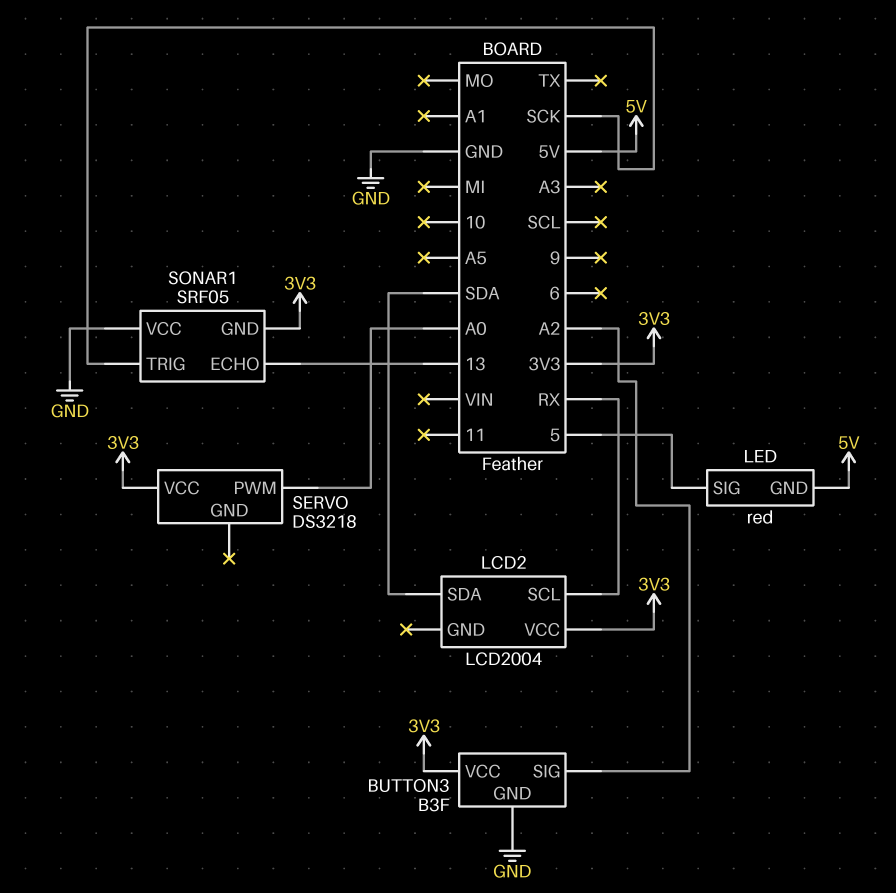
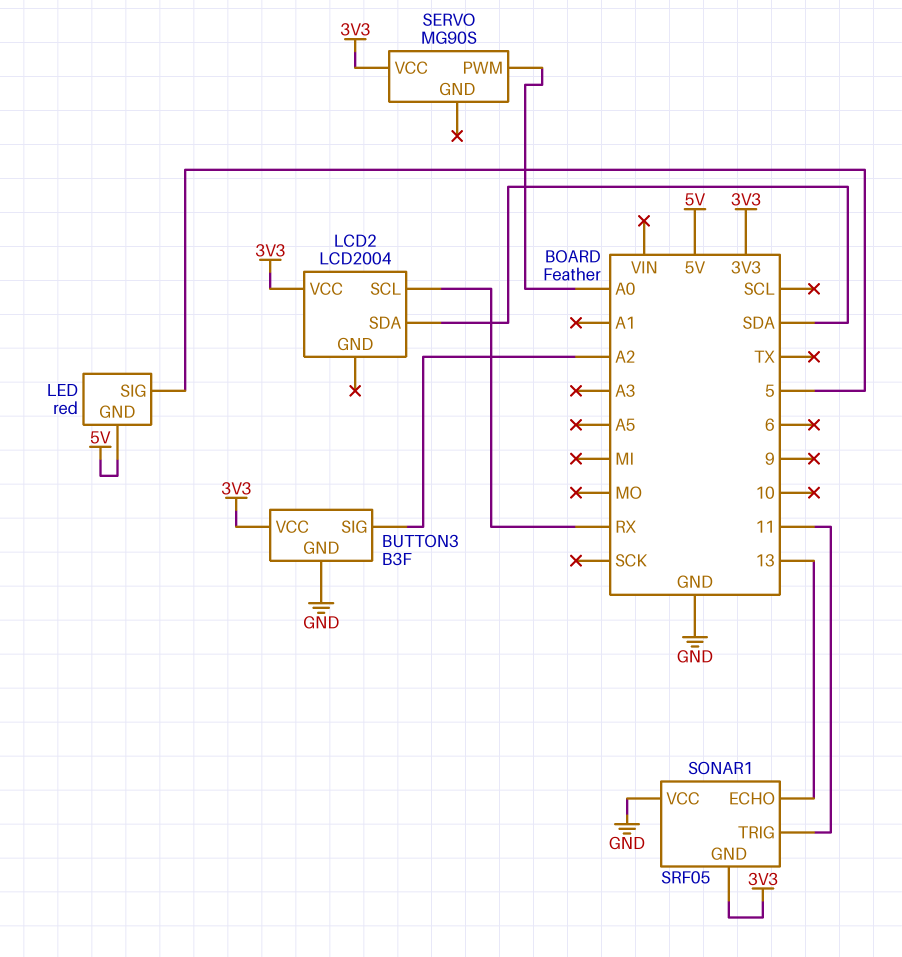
SERVO: DS3218 -> MG90S
SONAR1 pin TRIG: SCK -> 11

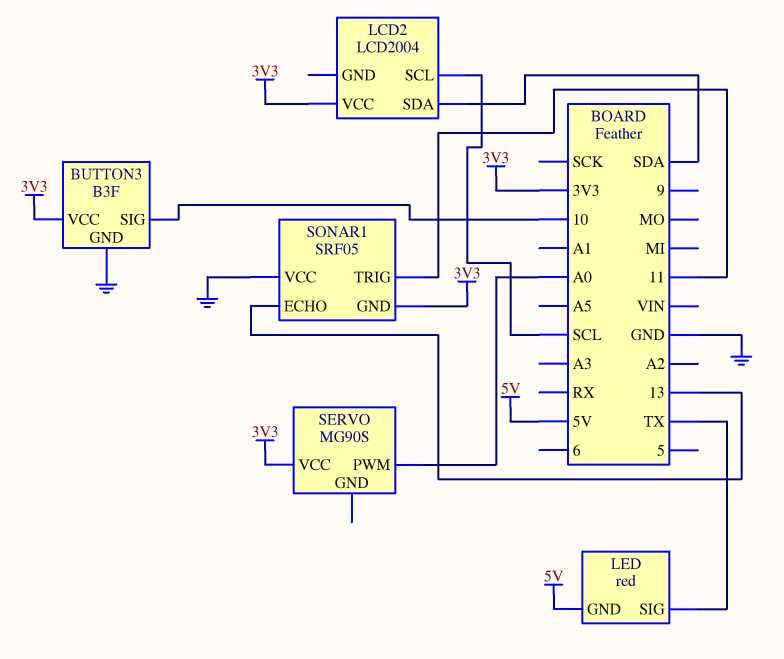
BUTTON3 pin SIG: A2 -> 10
LCD2 pin SCL: RX -> SCL
LED pin SIG: 5 -> TX

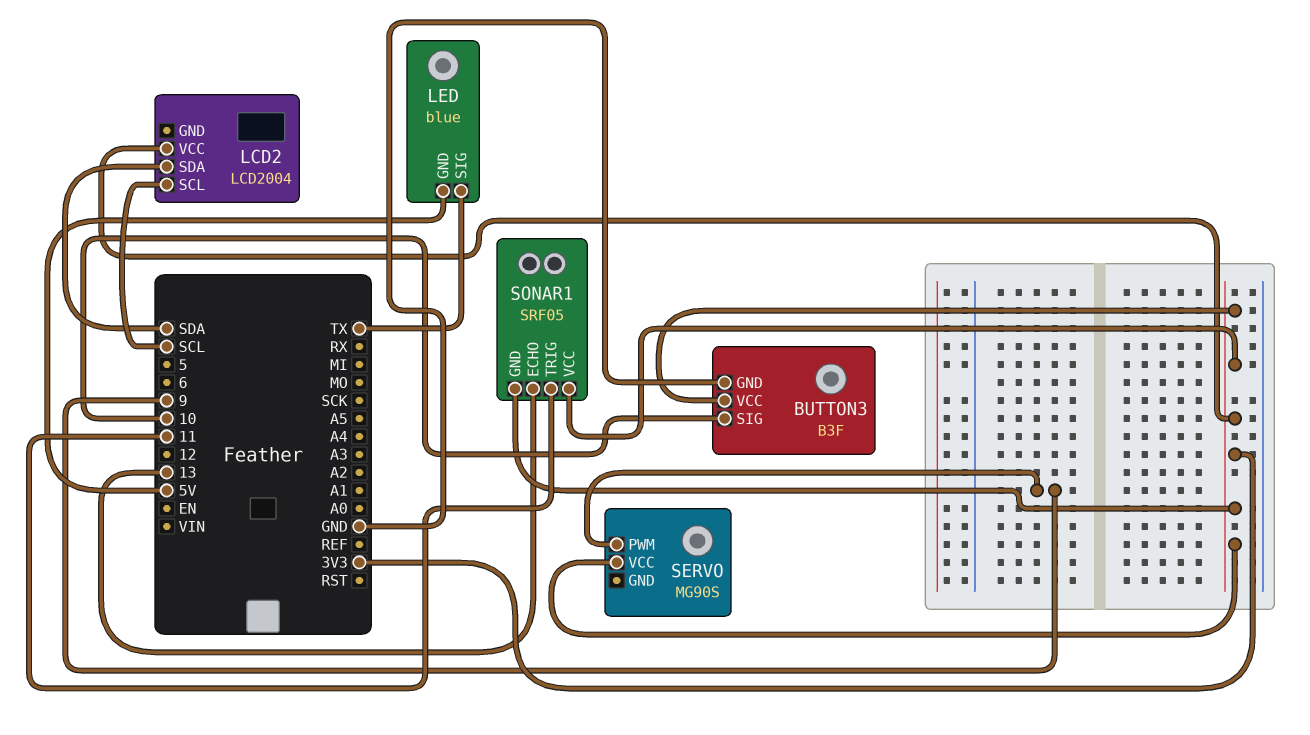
LED: red -> blue
SERVO pin PWM: A0 -> 9
SONAR1 pin VCC: GND -> 3V3

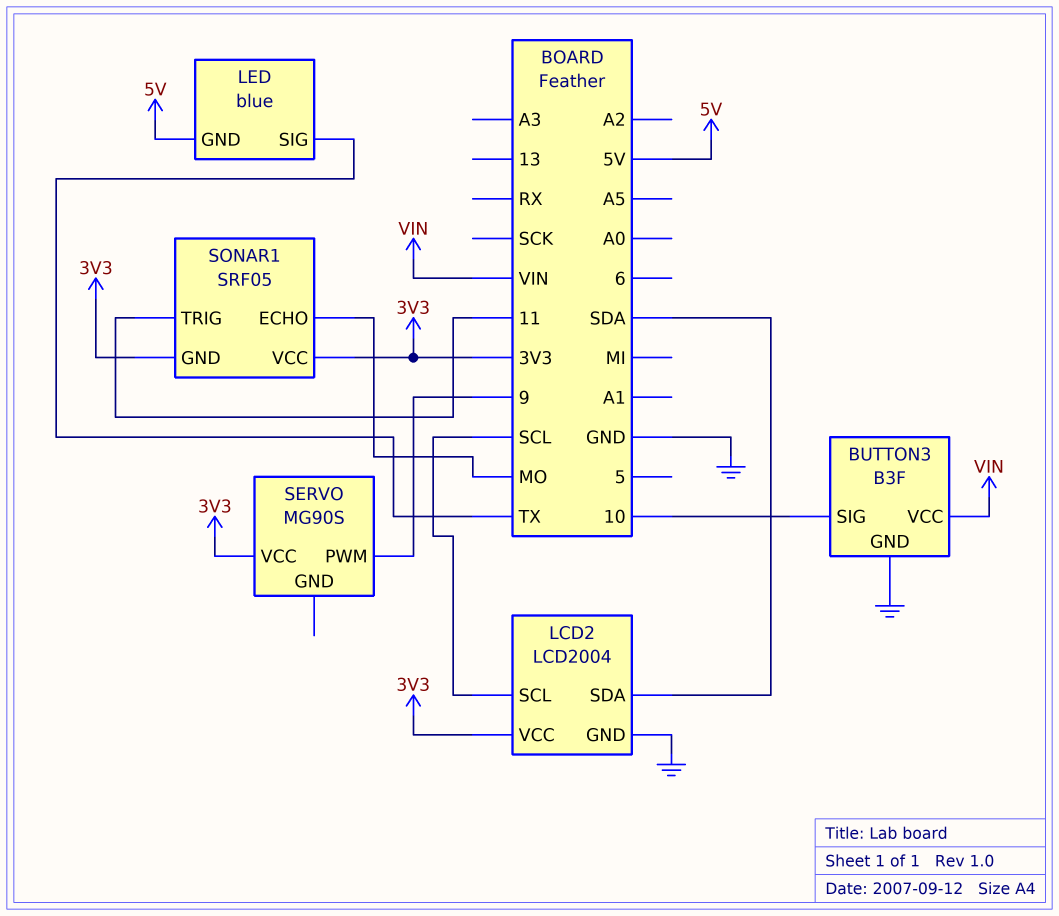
BUTTON3 pin VCC: 3V3 -> VIN
LCD2 pin GND: none -> GND
SONAR1 pin ECHO: 13 -> MO

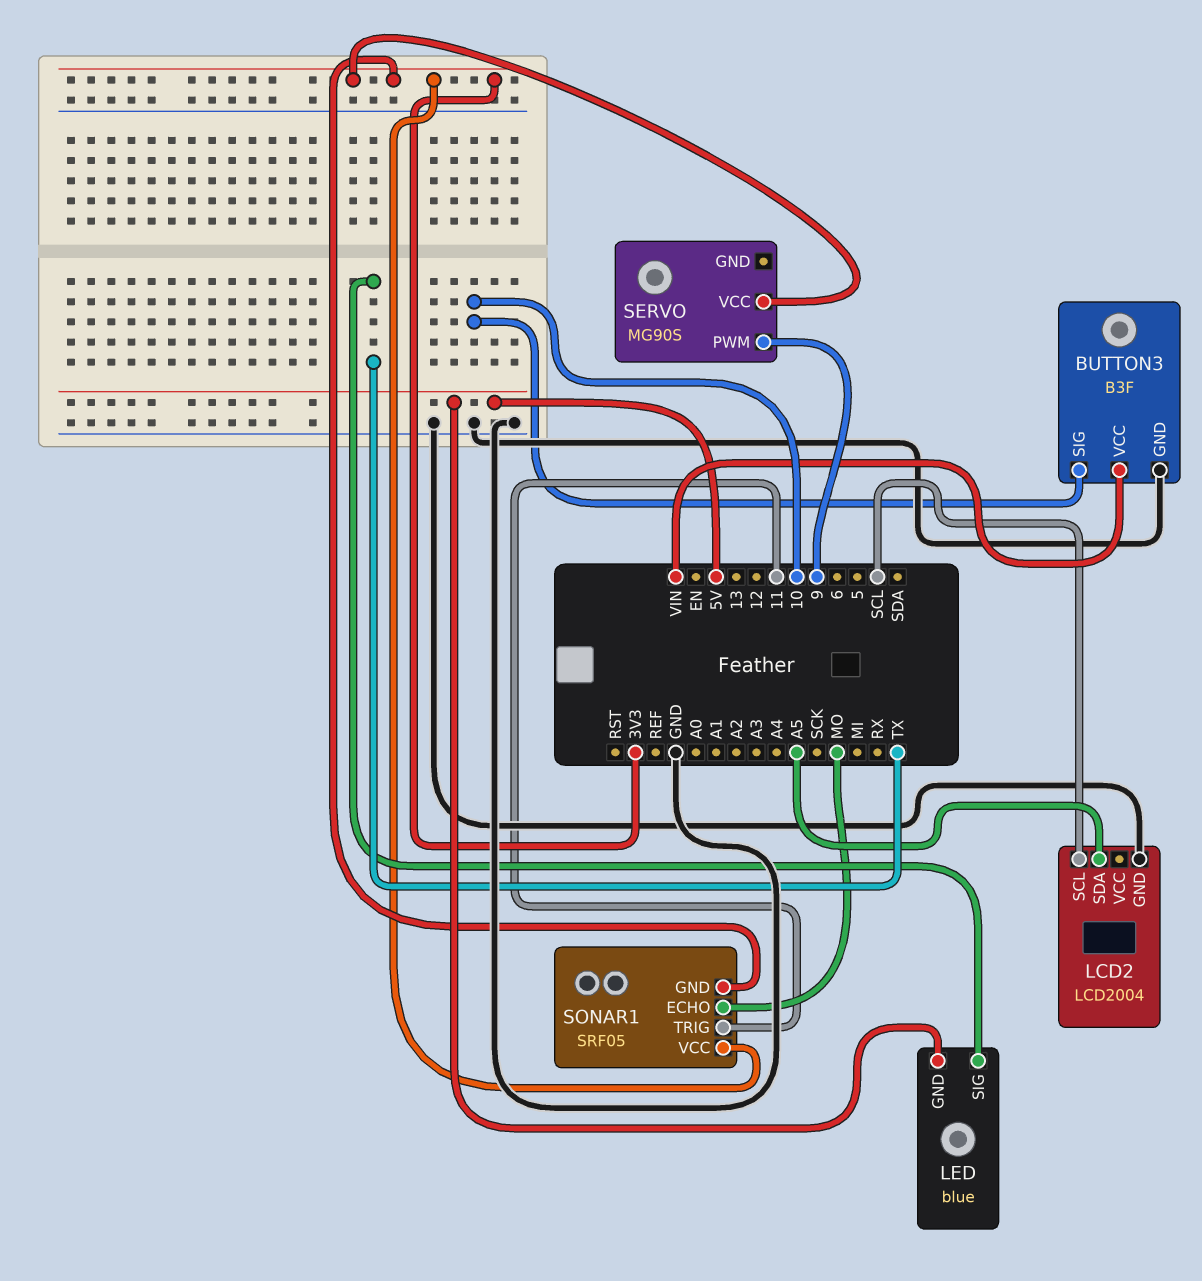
LCD2 pin SDA: SDA -> A5
LCD2 pin VCC: 3V3 -> none

